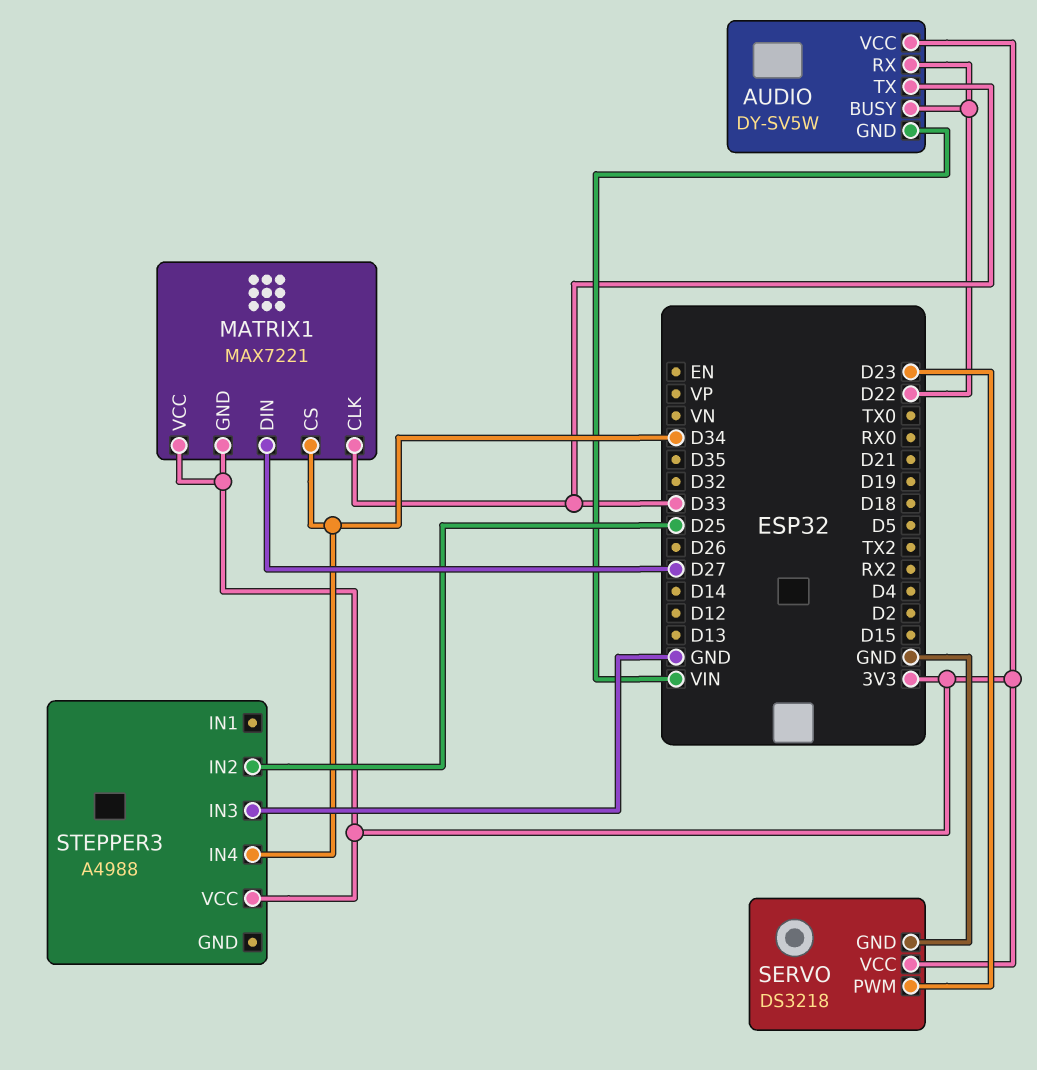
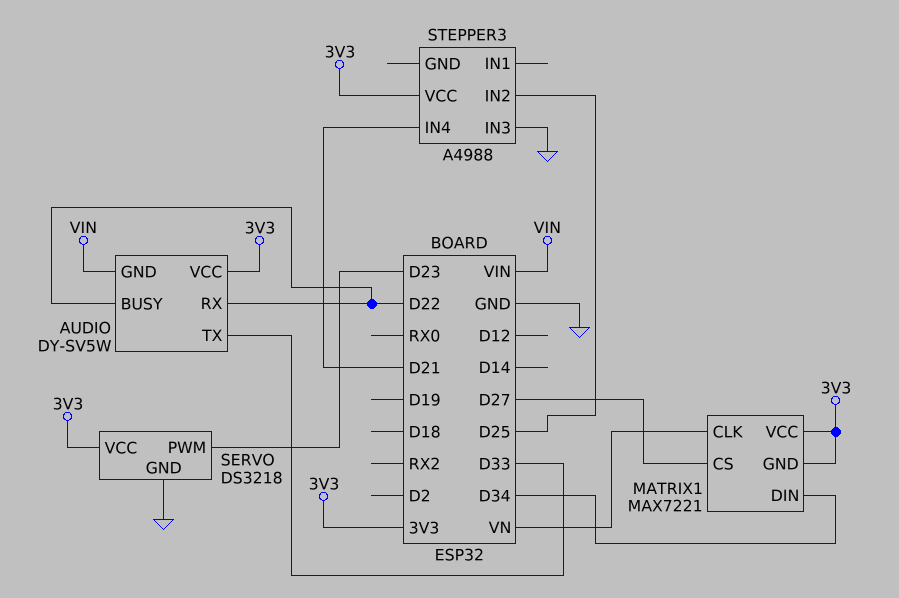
MATRIX1 pin CLK: D33 -> VN
MATRIX1 pin CS: D34 -> D27
MATRIX1 pin DIN: D27 -> D34
STEPPER3 pin IN4: D34 -> D21

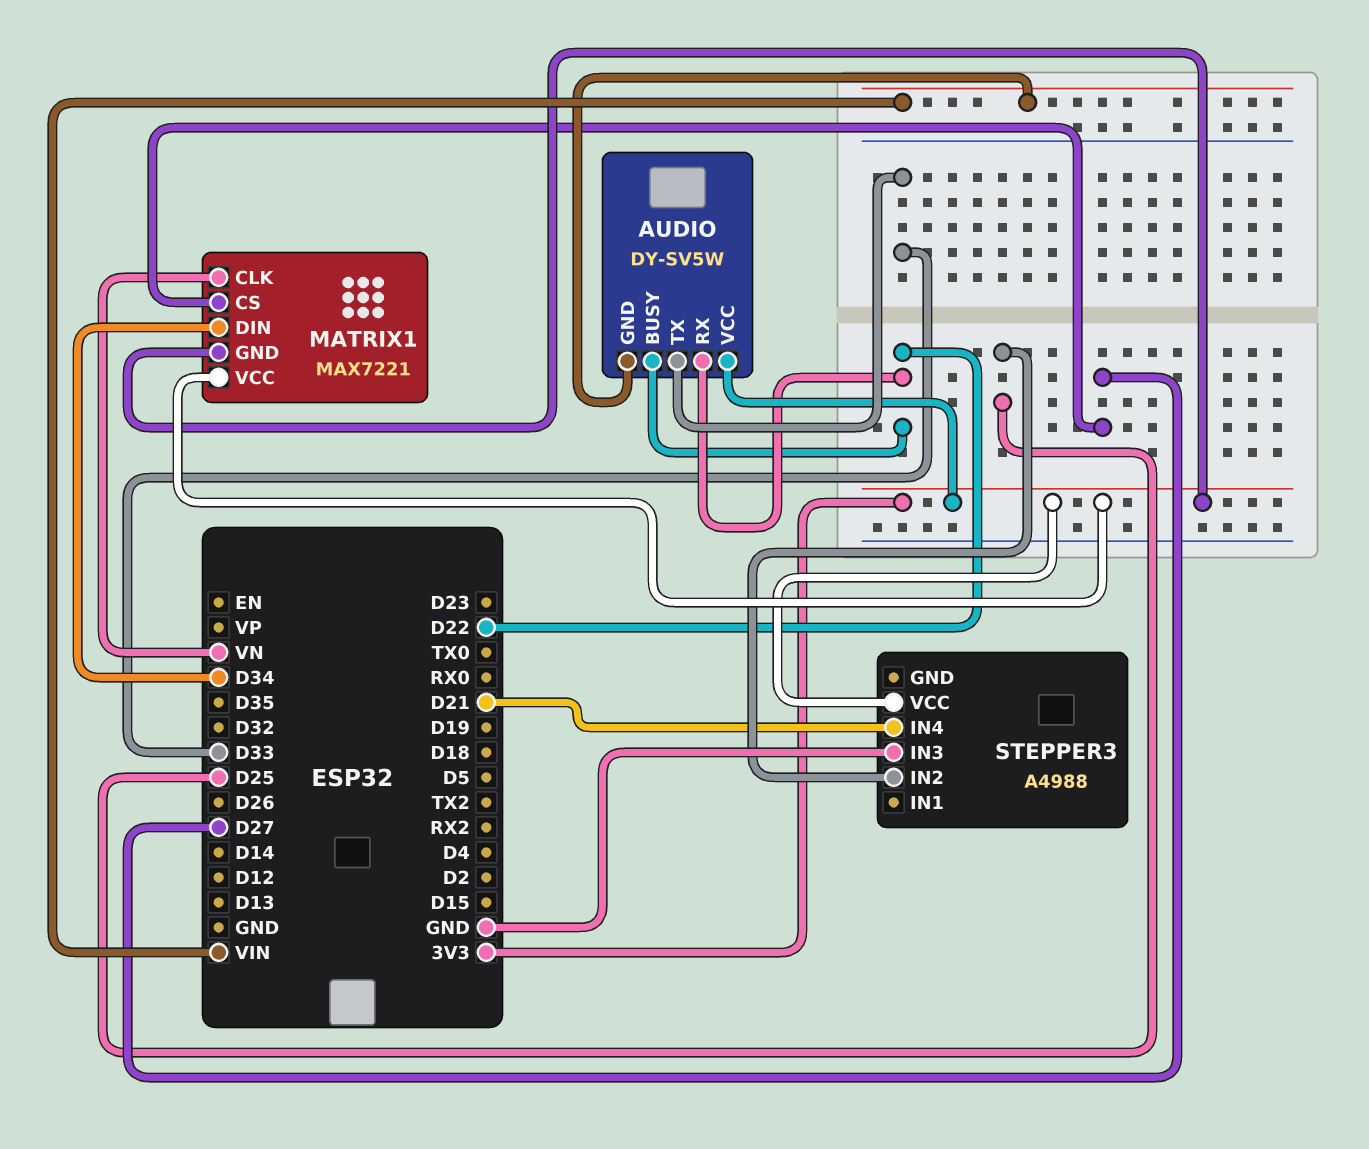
SERVO: DS3218 -> none
SERVO pin GND: GND -> none
SERVO pin PWM: D23 -> none
SERVO pin VCC: 3V3 -> none

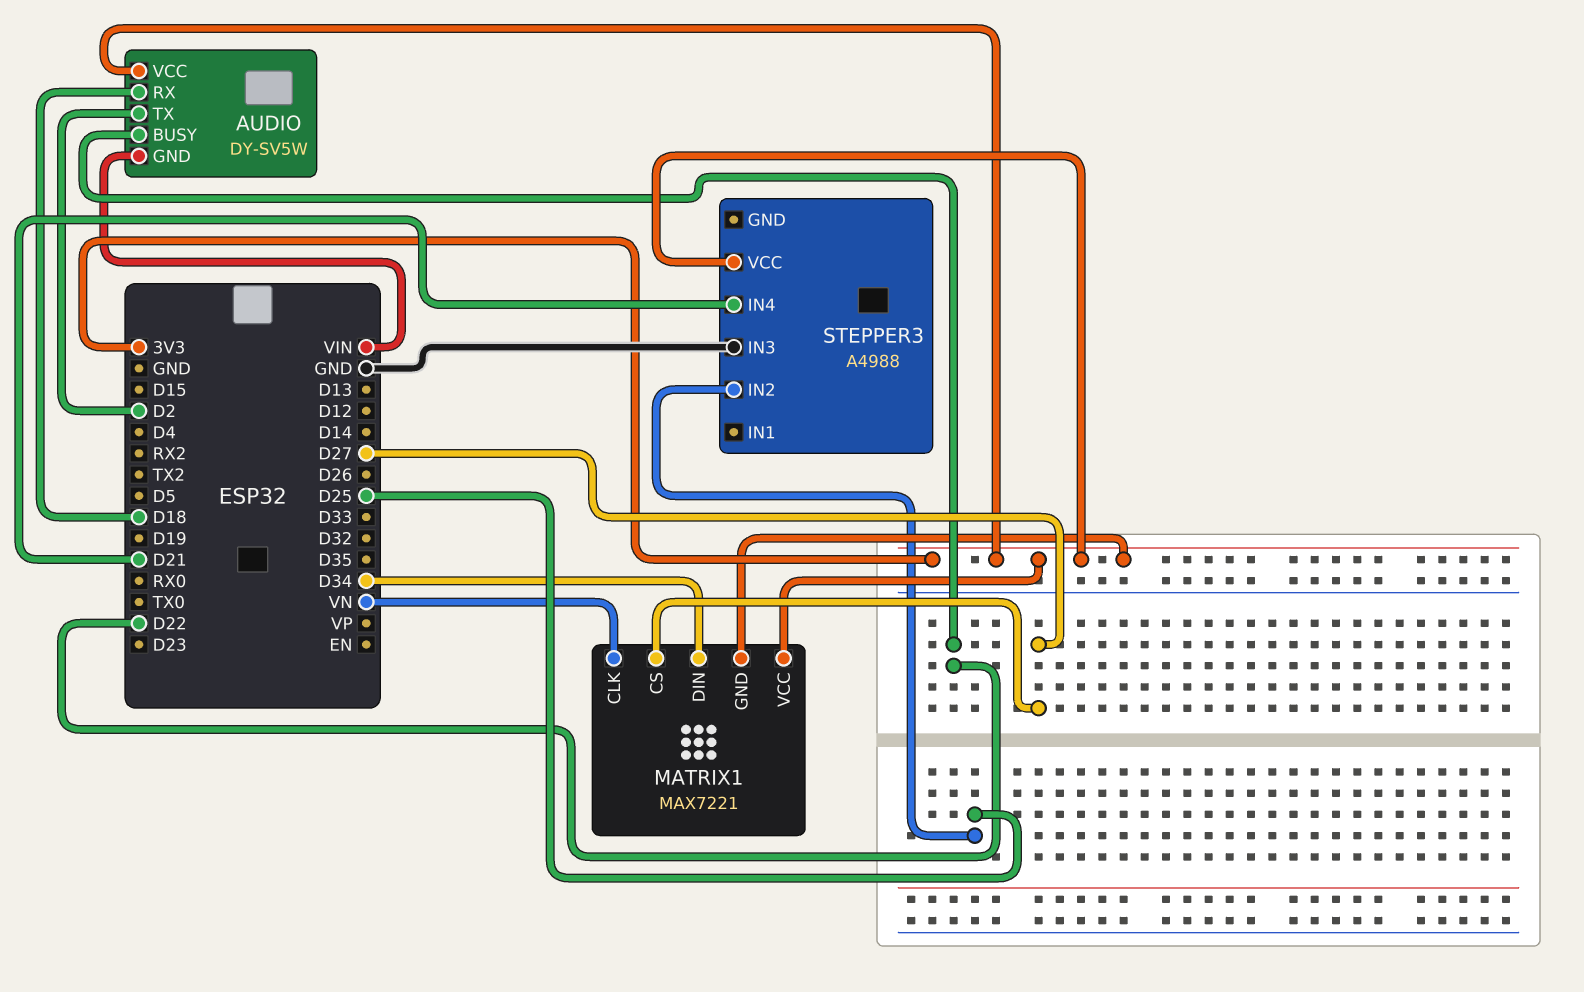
AUDIO pin RX: D22 -> D18
AUDIO pin TX: D33 -> D2

